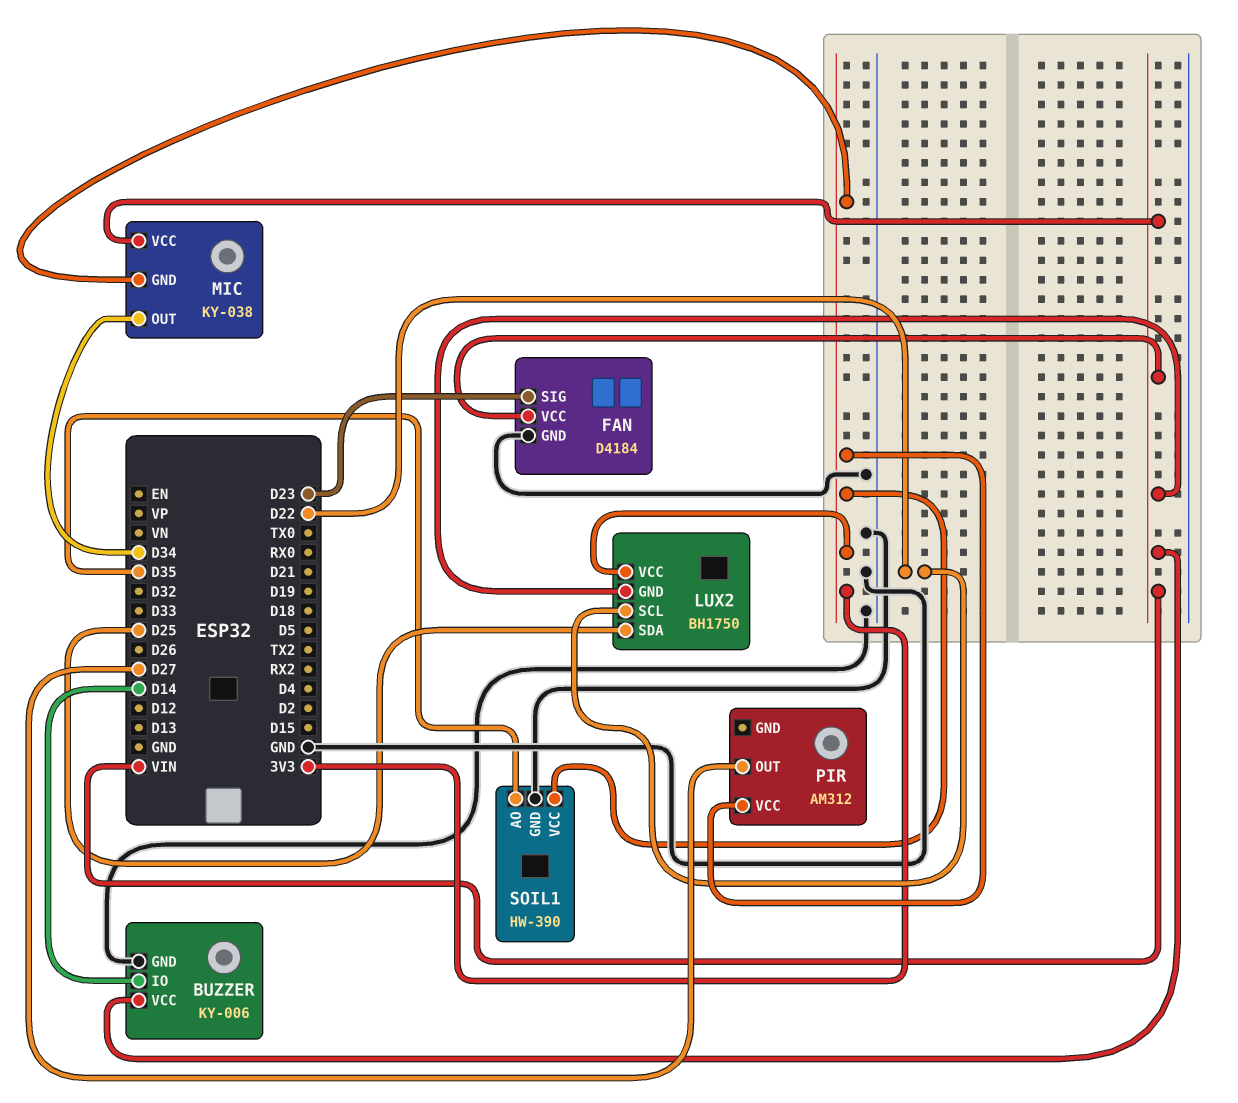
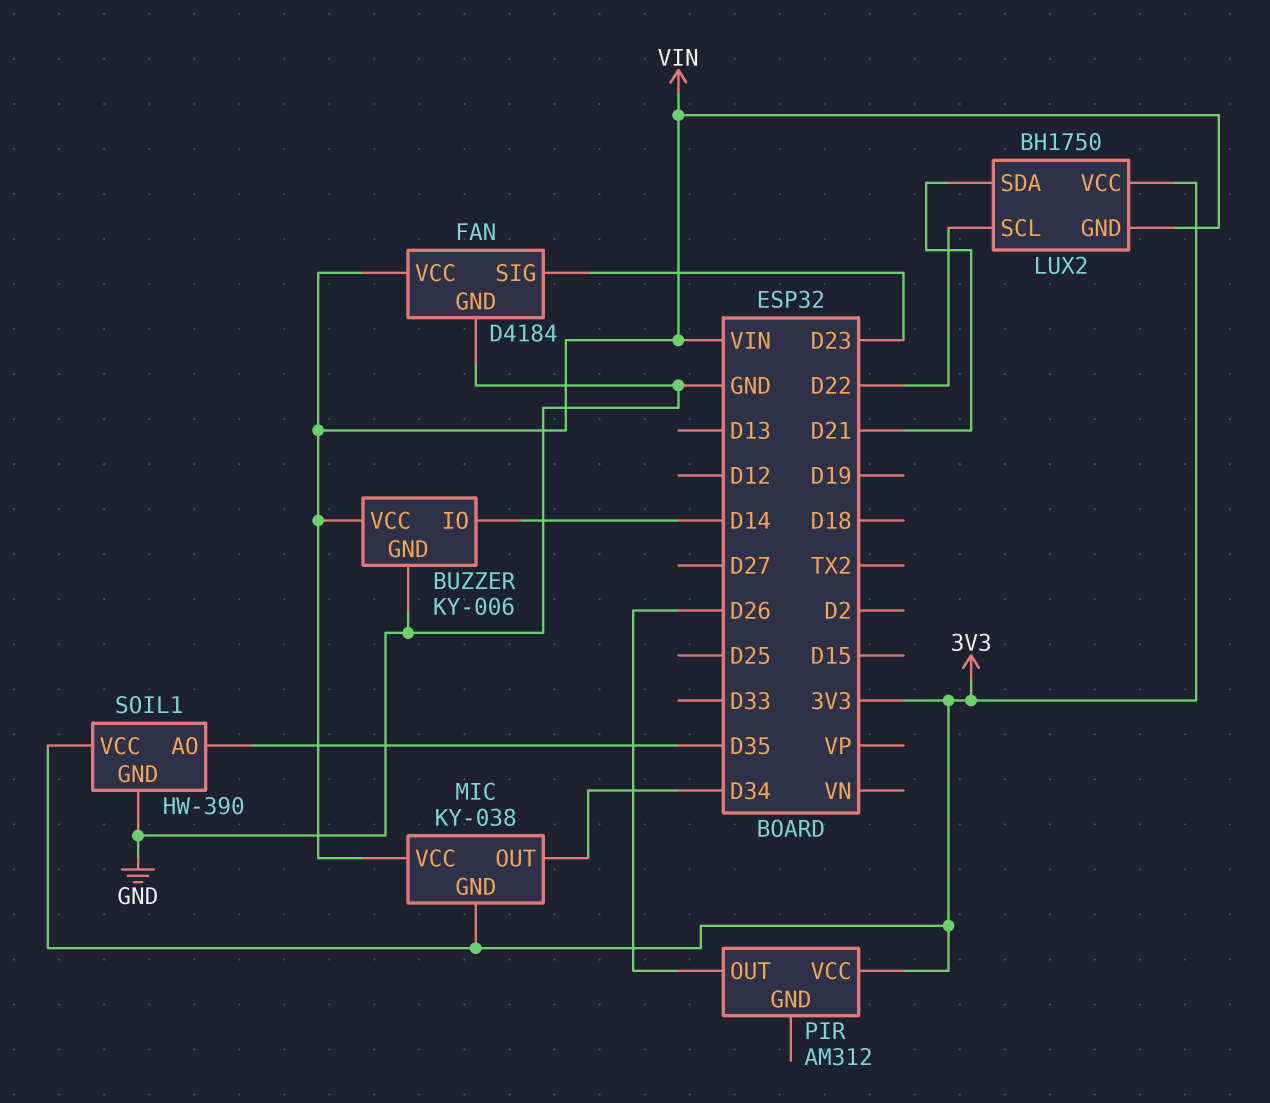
LUX2 pin SDA: D25 -> D21
PIR pin OUT: D27 -> D26

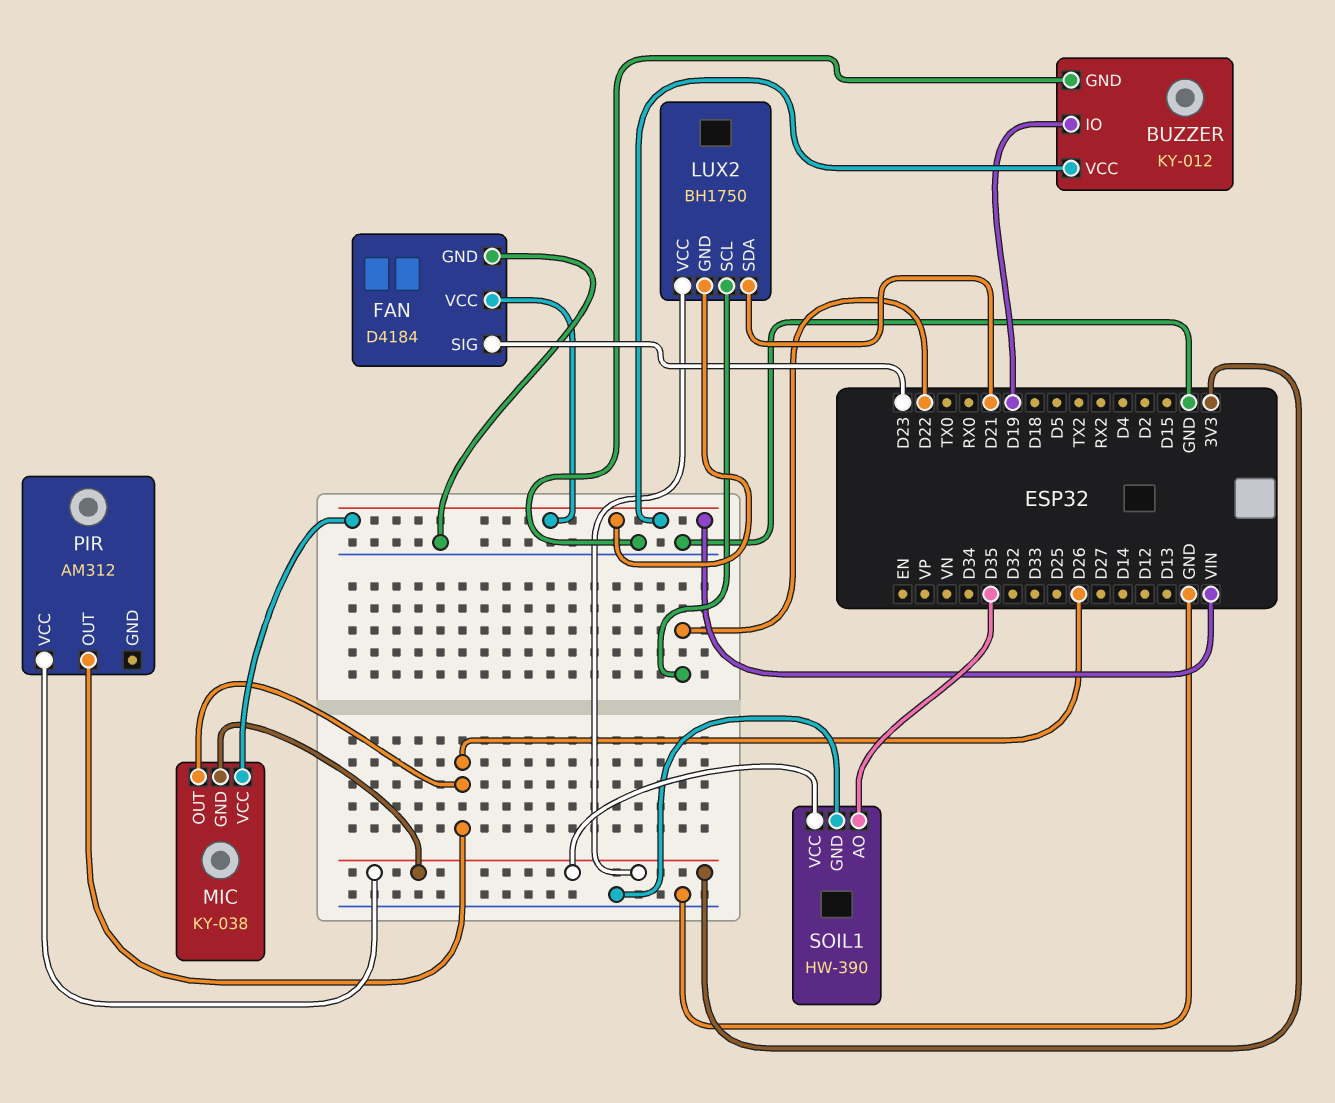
BUZZER: KY-006 -> KY-012
BUZZER pin IO: D14 -> D19
MIC pin OUT: D34 -> D26

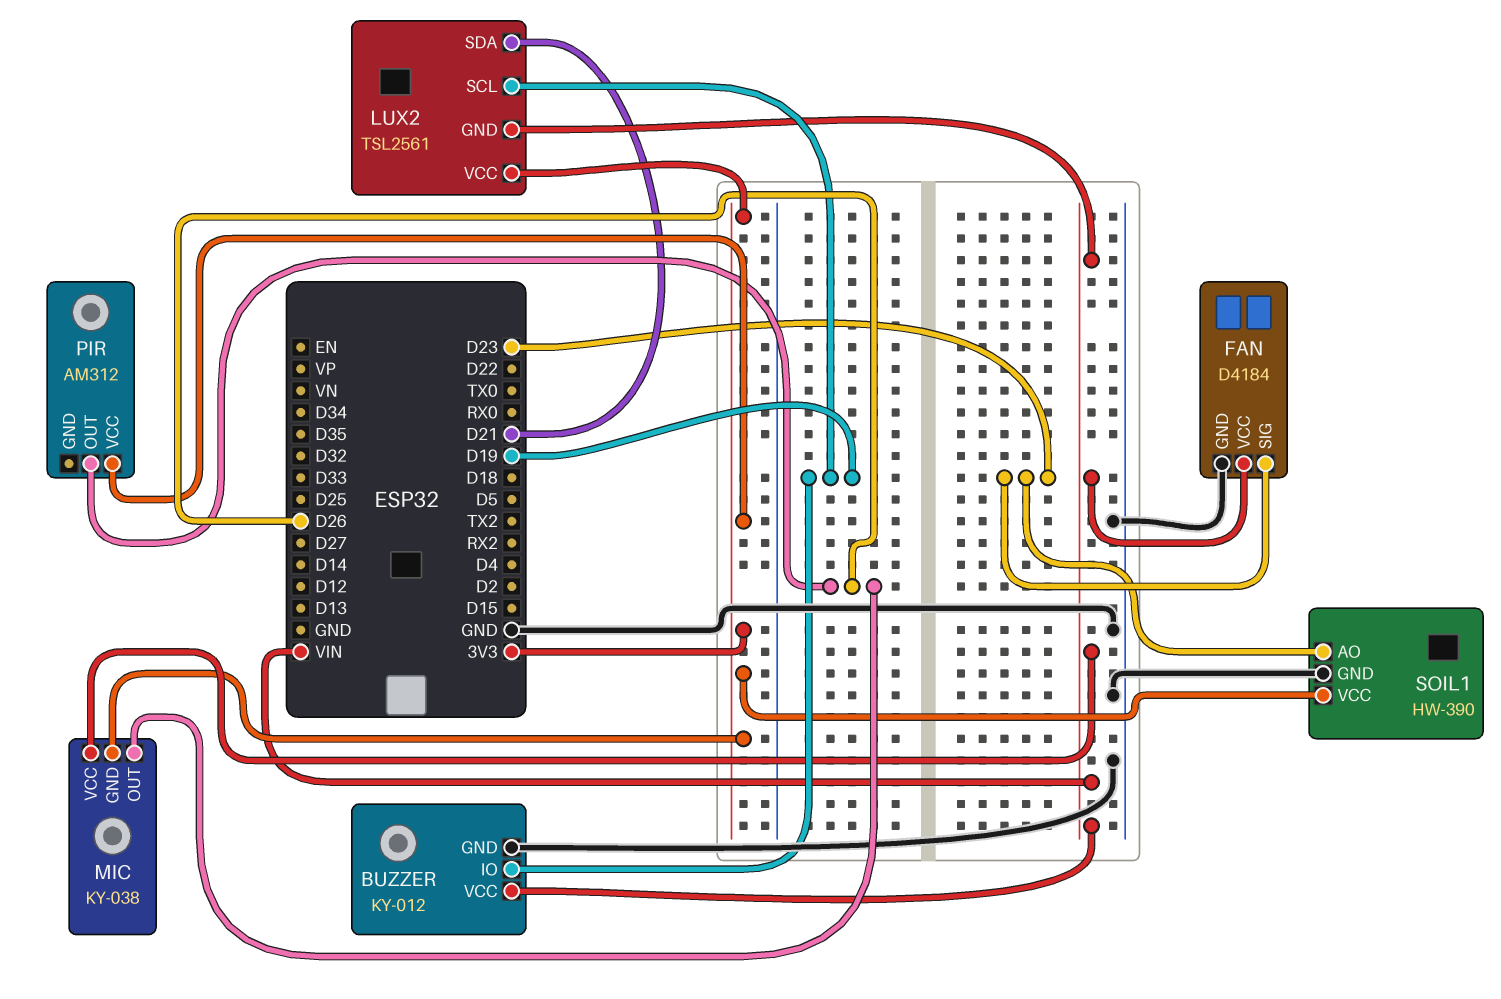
LUX2: BH1750 -> TSL2561
LUX2 pin SCL: D22 -> D19
SOIL1 pin AO: D35 -> D23

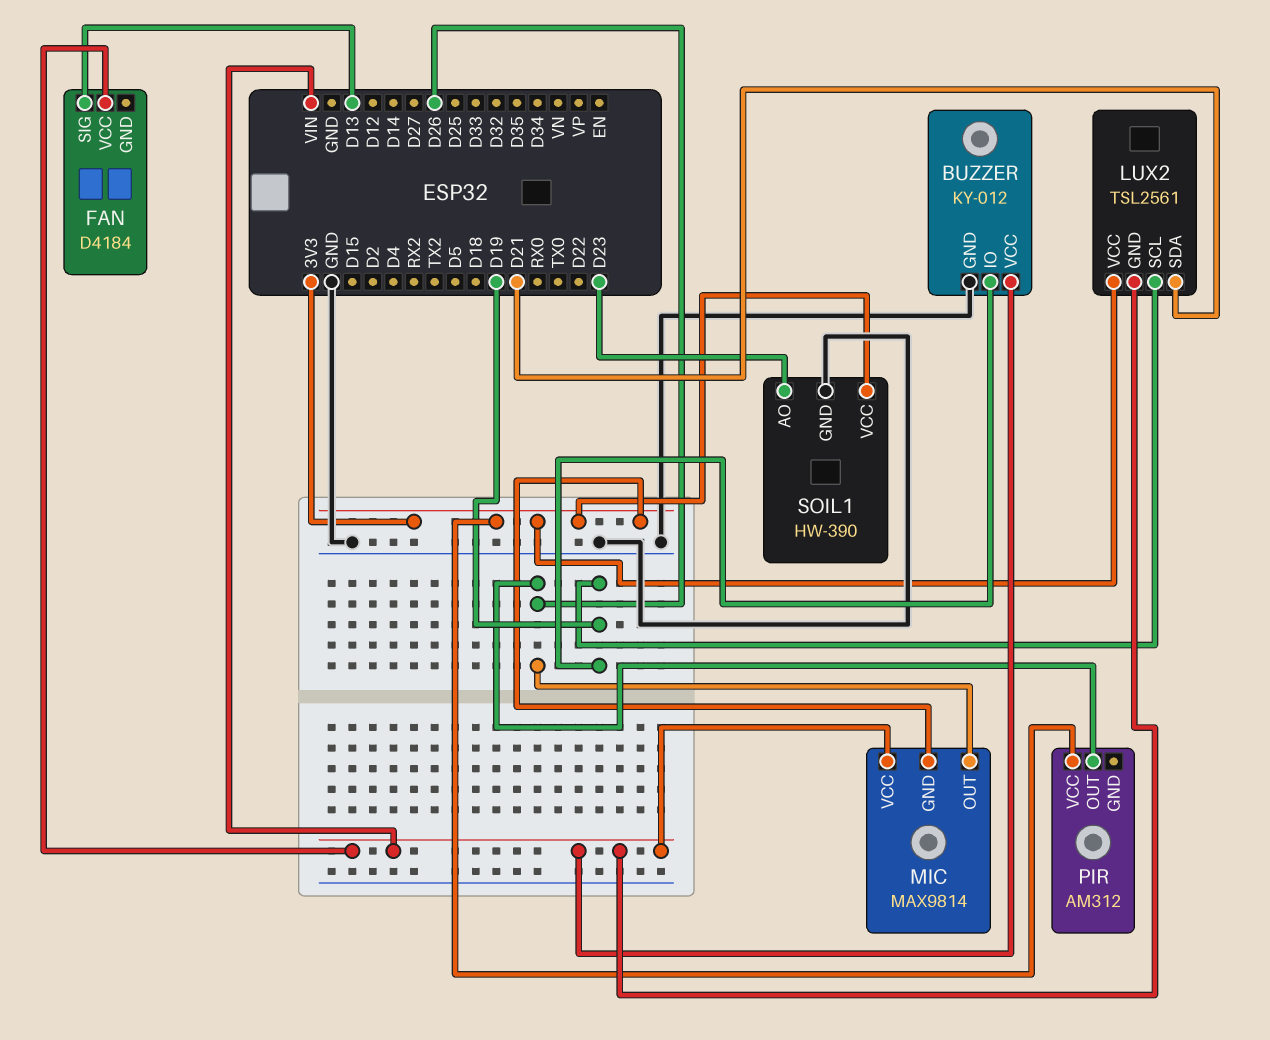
FAN pin GND: GND -> none
FAN pin SIG: D23 -> D13
MIC: KY-038 -> MAX9814

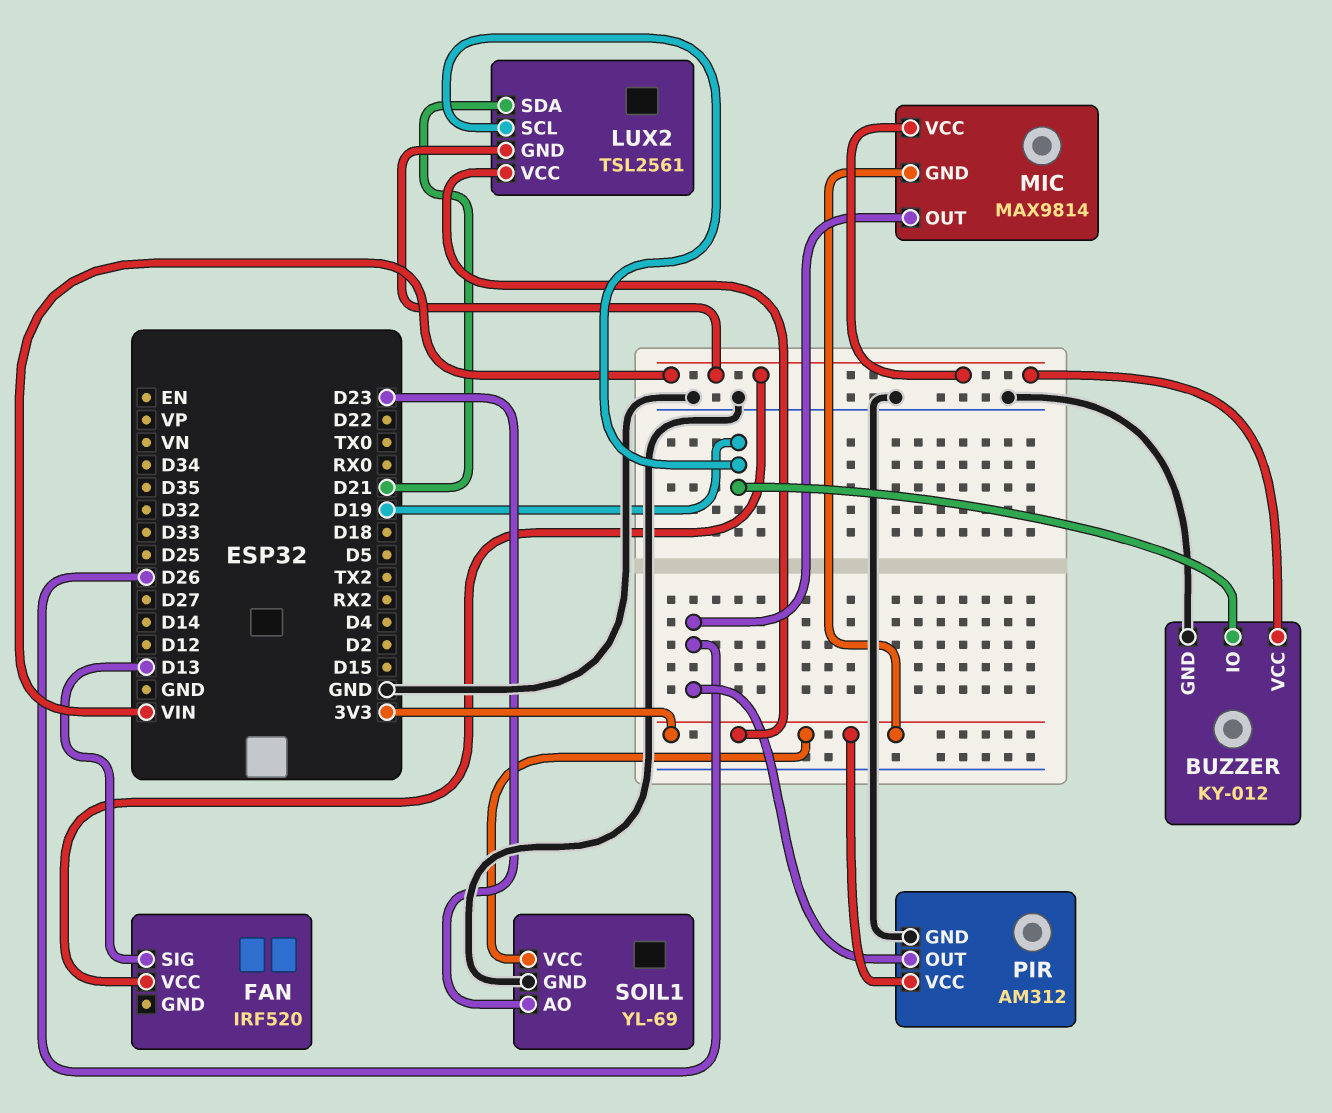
FAN: D4184 -> IRF520
PIR pin GND: none -> GND
SOIL1: HW-390 -> YL-69

